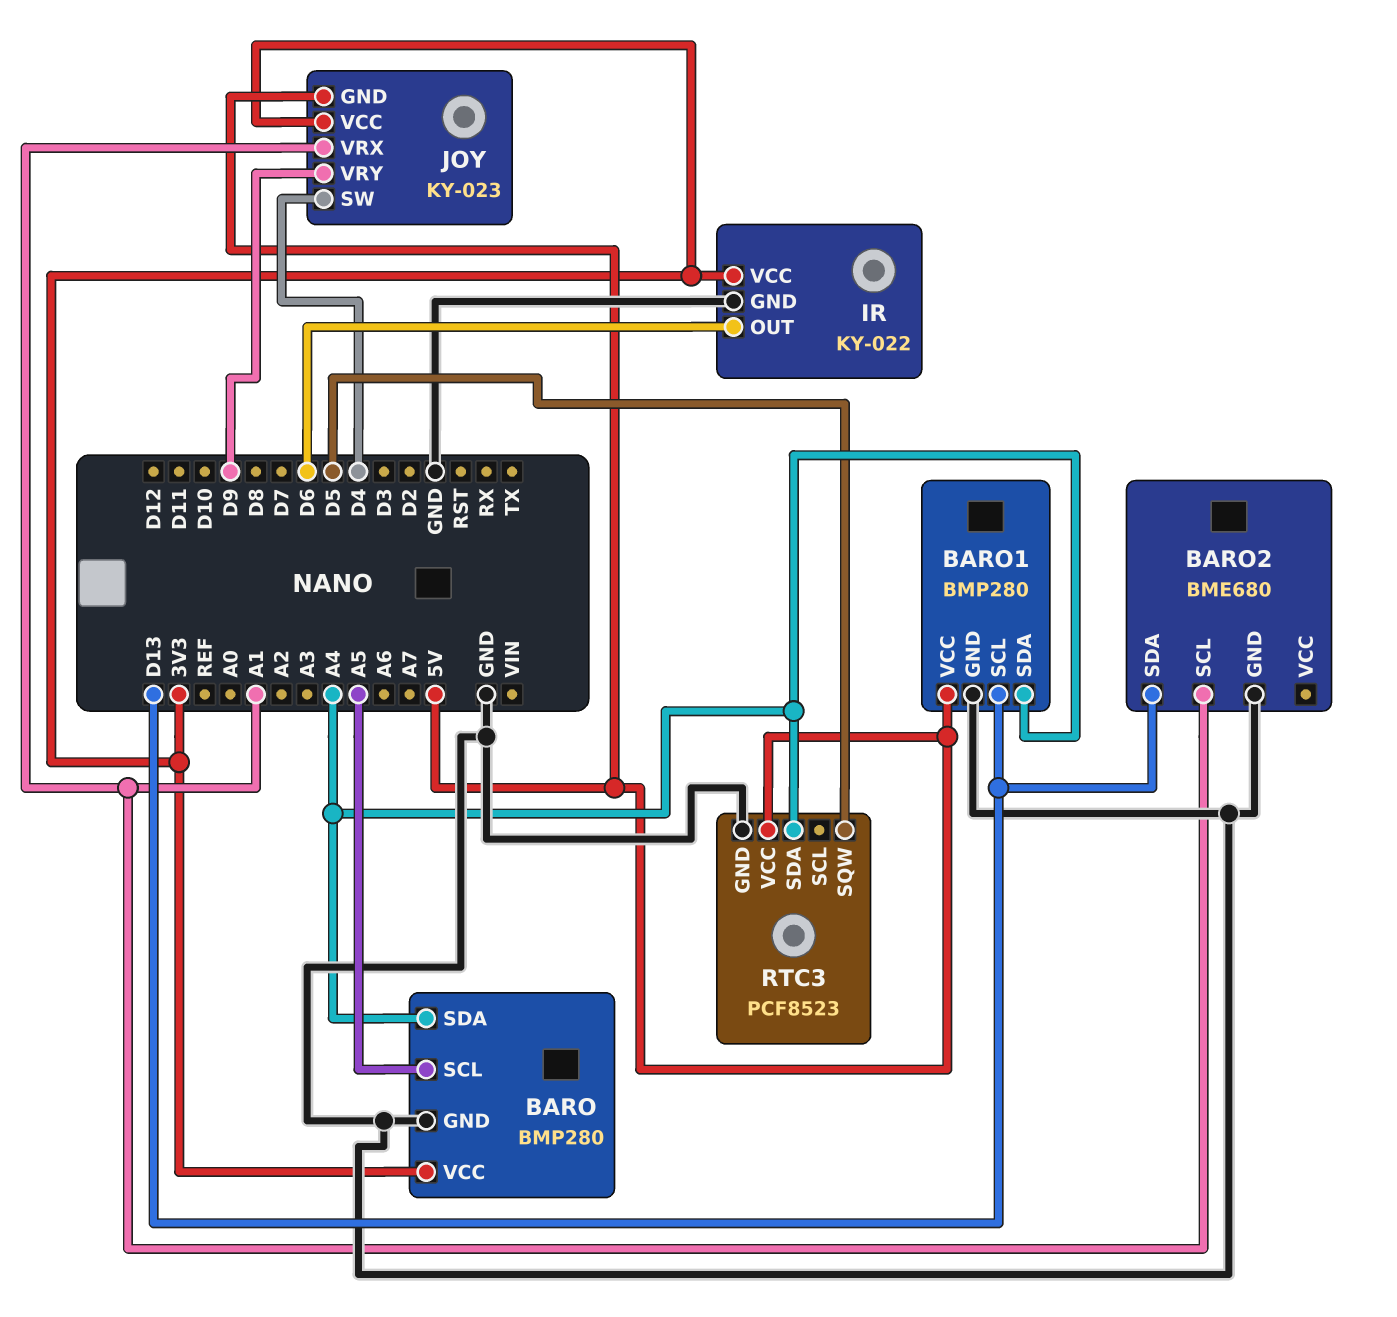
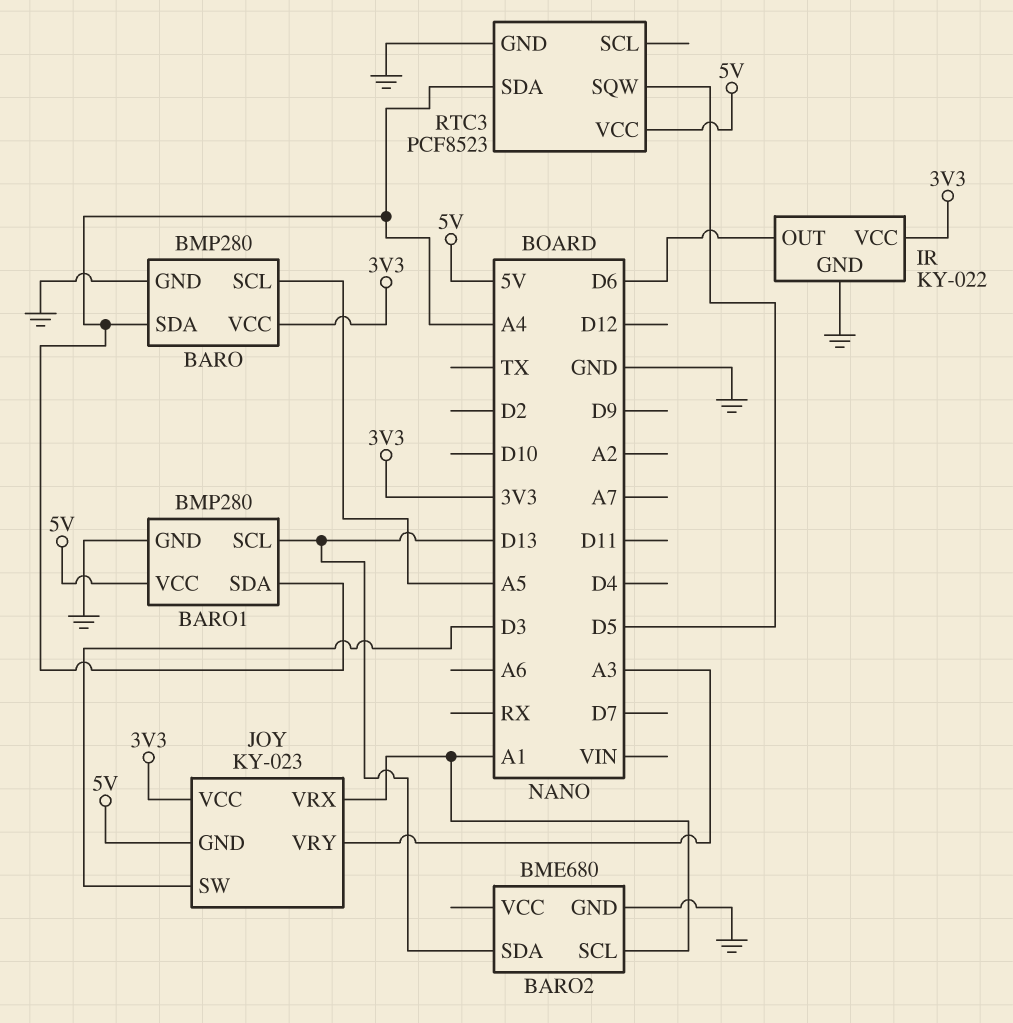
JOY pin SW: D4 -> D3
JOY pin VRY: D9 -> A3

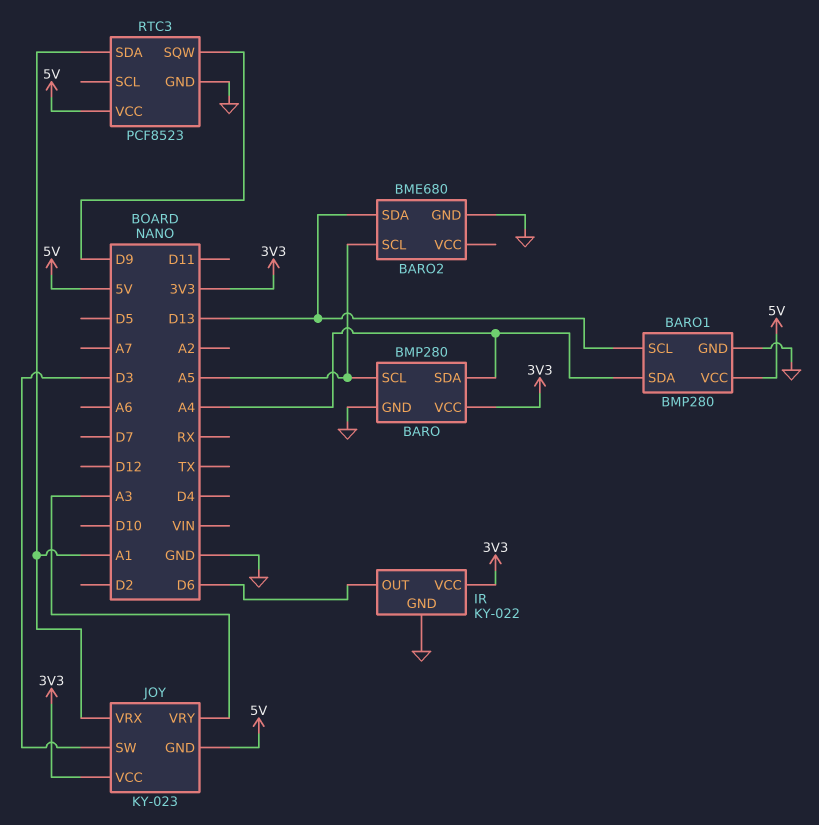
BARO2 pin SCL: A1 -> A5
RTC3 pin SDA: A4 -> A1
RTC3 pin SQW: D5 -> D9

